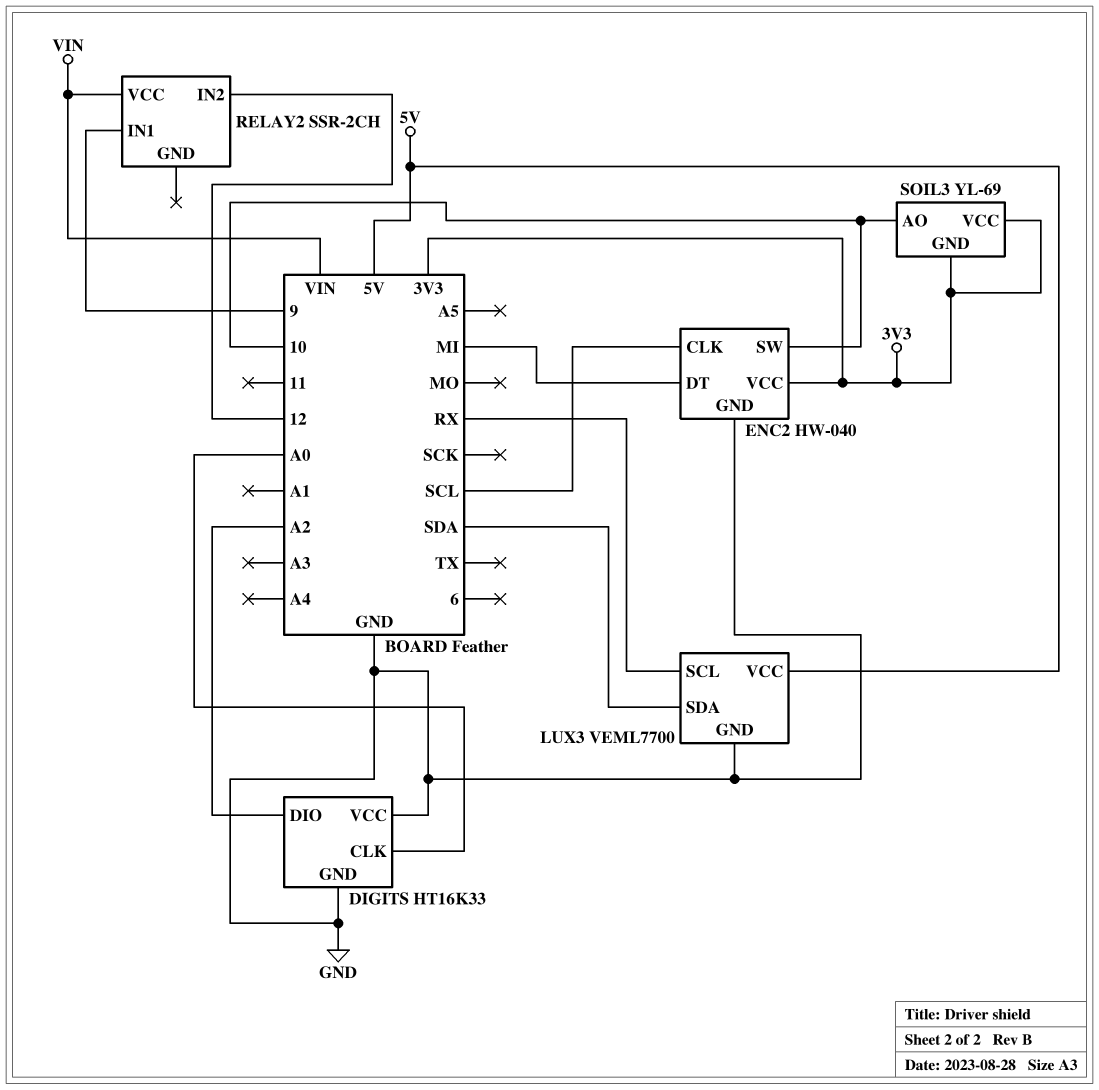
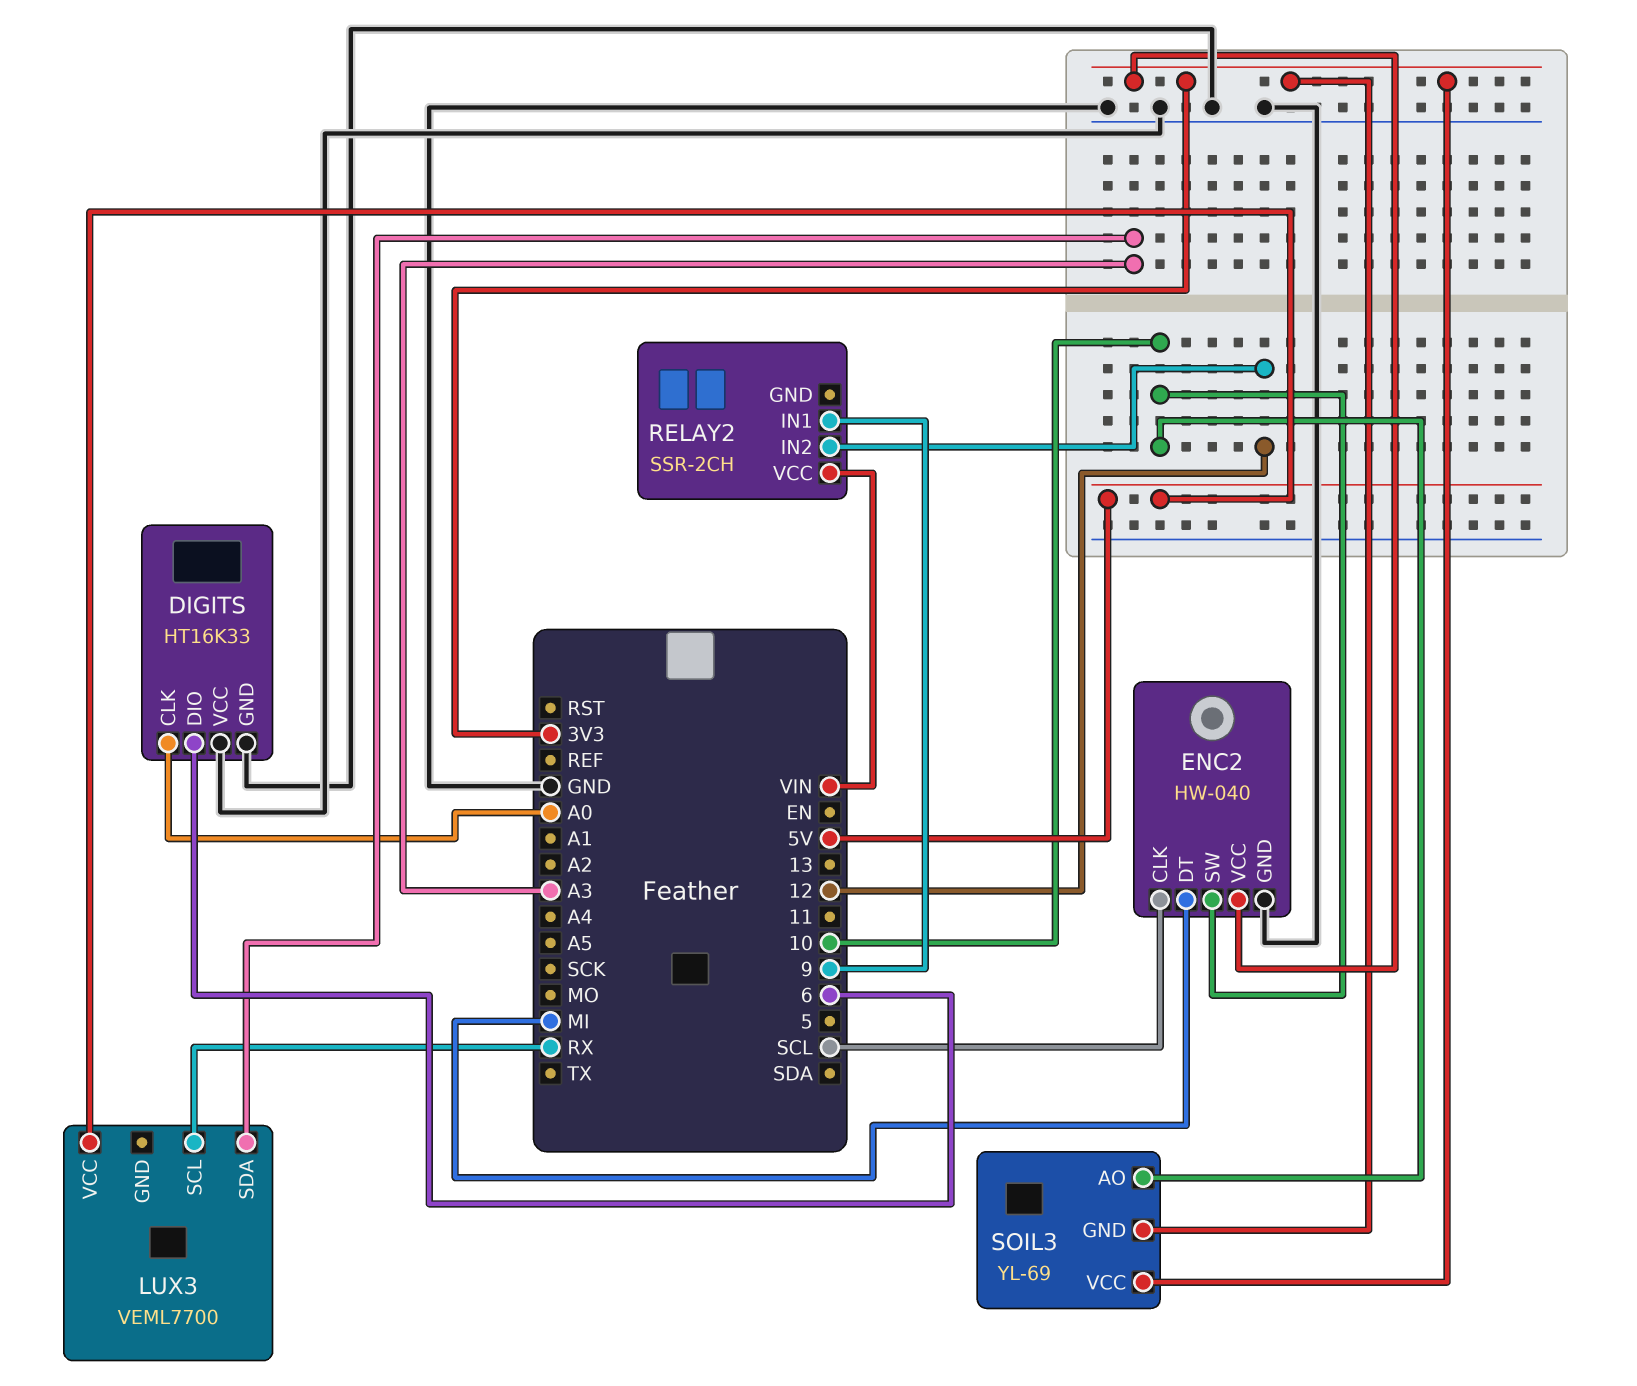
DIGITS pin DIO: A2 -> 6
LUX3 pin GND: GND -> none
LUX3 pin SDA: SDA -> A3

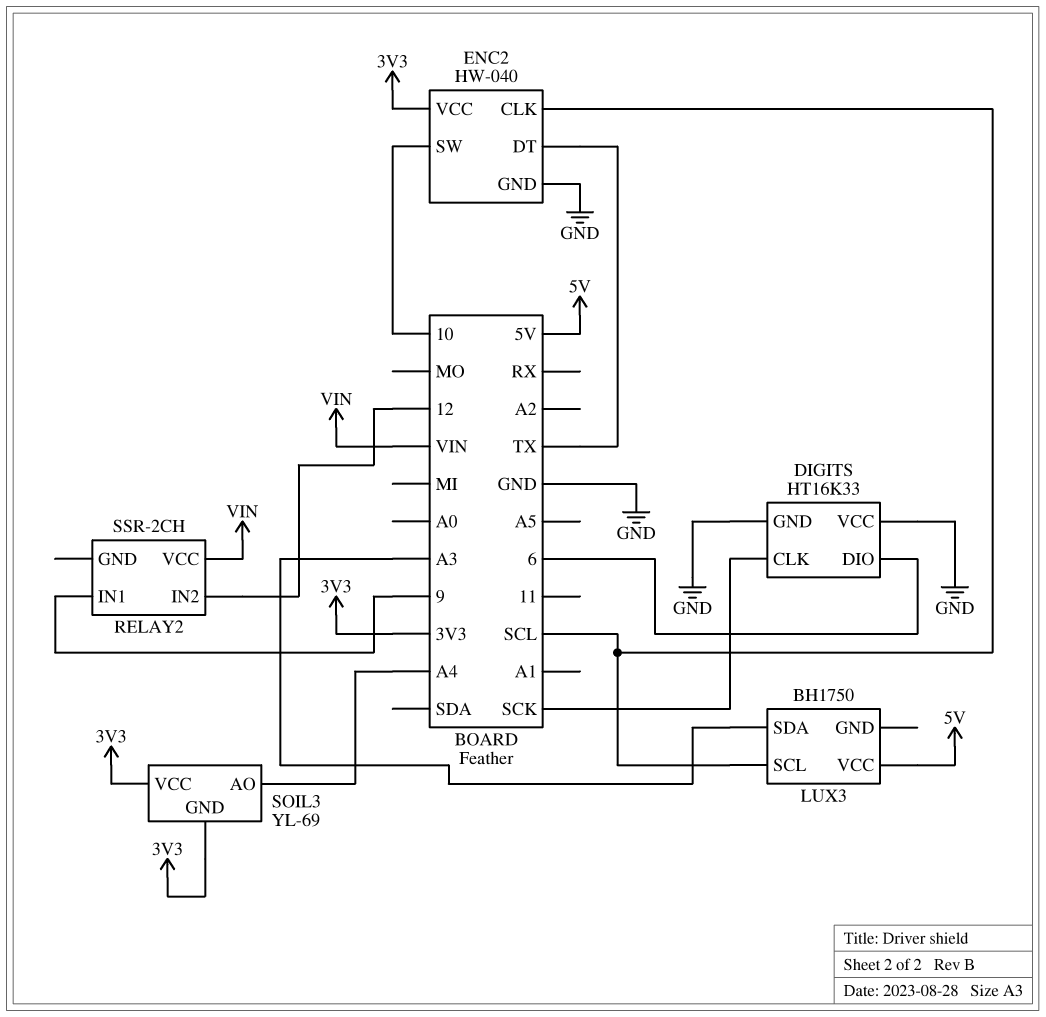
DIGITS pin CLK: A0 -> SCK
ENC2 pin DT: MI -> TX
LUX3: VEML7700 -> BH1750
LUX3 pin SCL: RX -> SCL
SOIL3 pin AO: 10 -> A4

